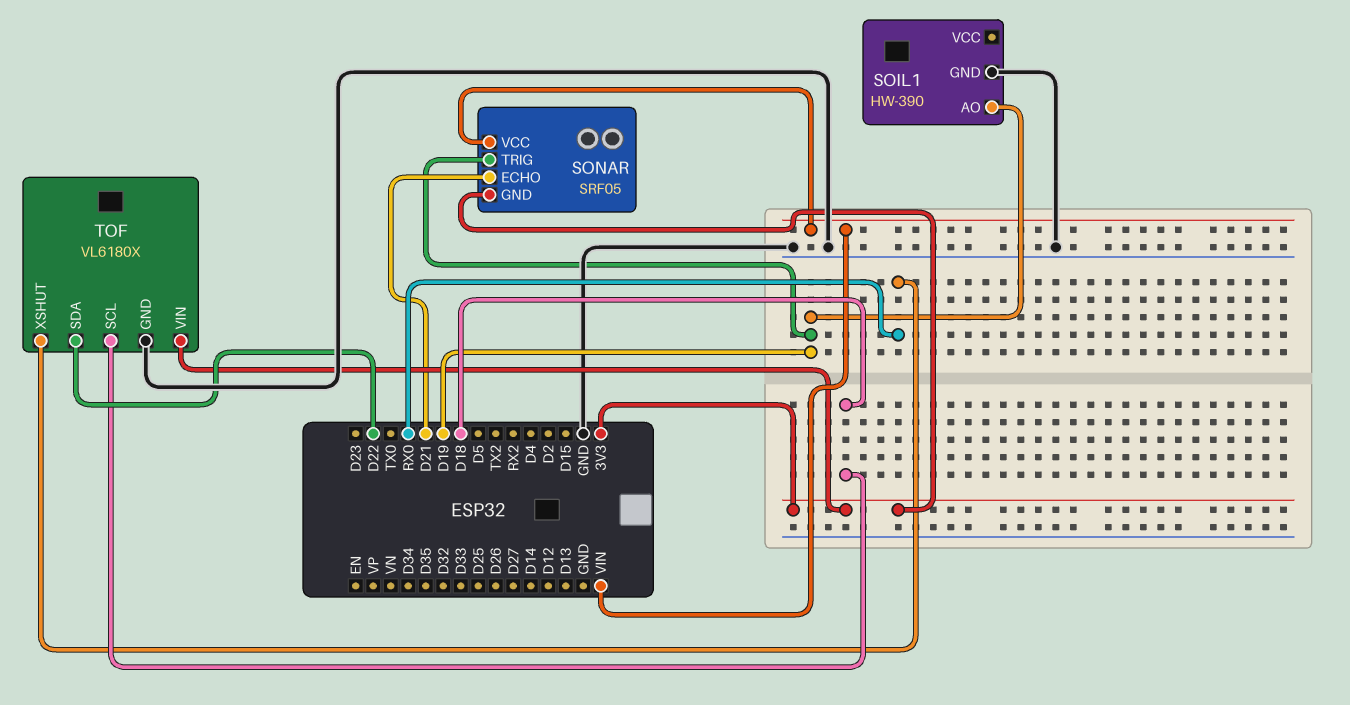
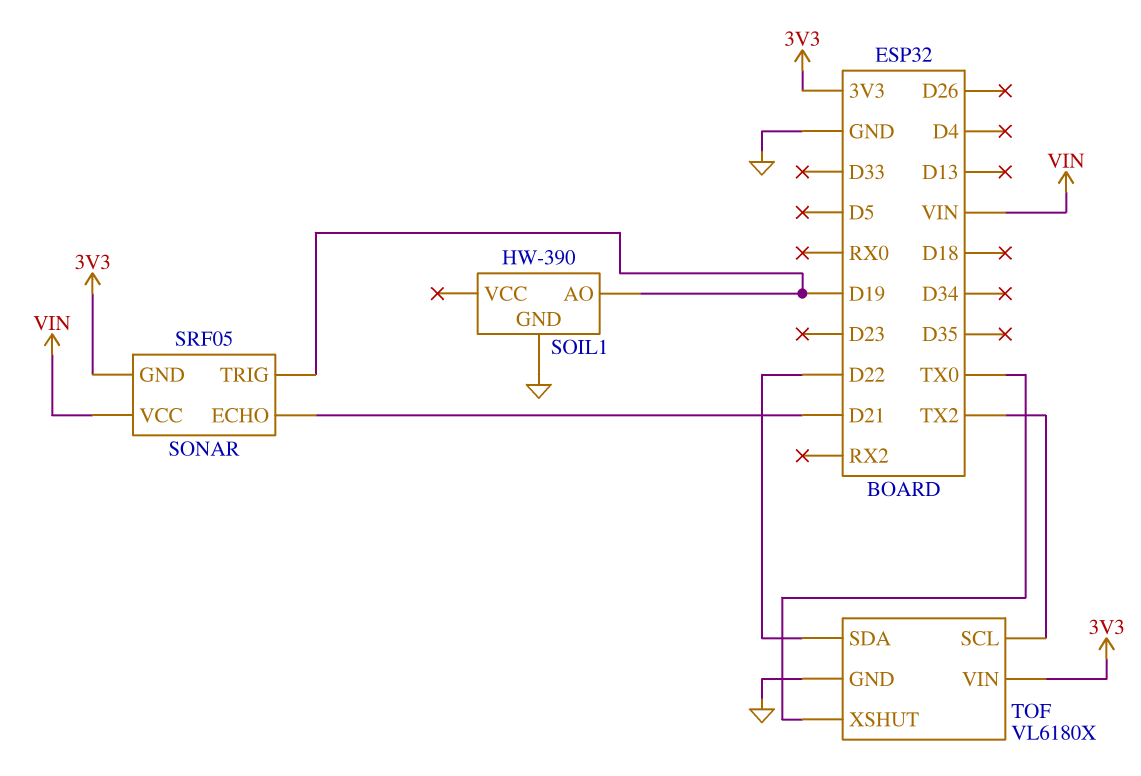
TOF pin SCL: D18 -> TX2
TOF pin XSHUT: RX0 -> TX0

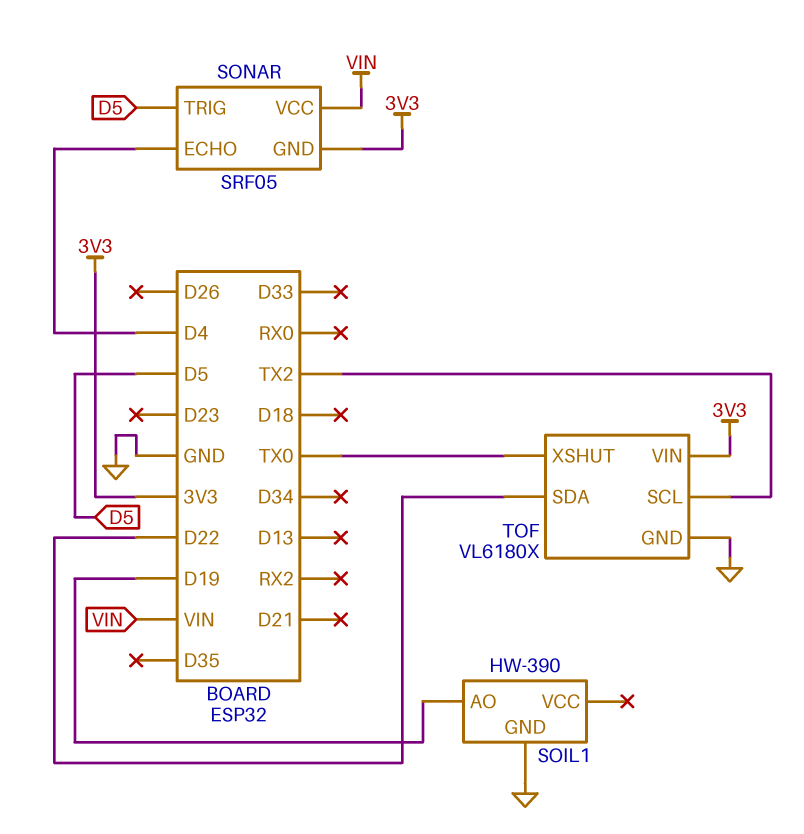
SONAR pin ECHO: D21 -> D4
SONAR pin TRIG: D19 -> D5

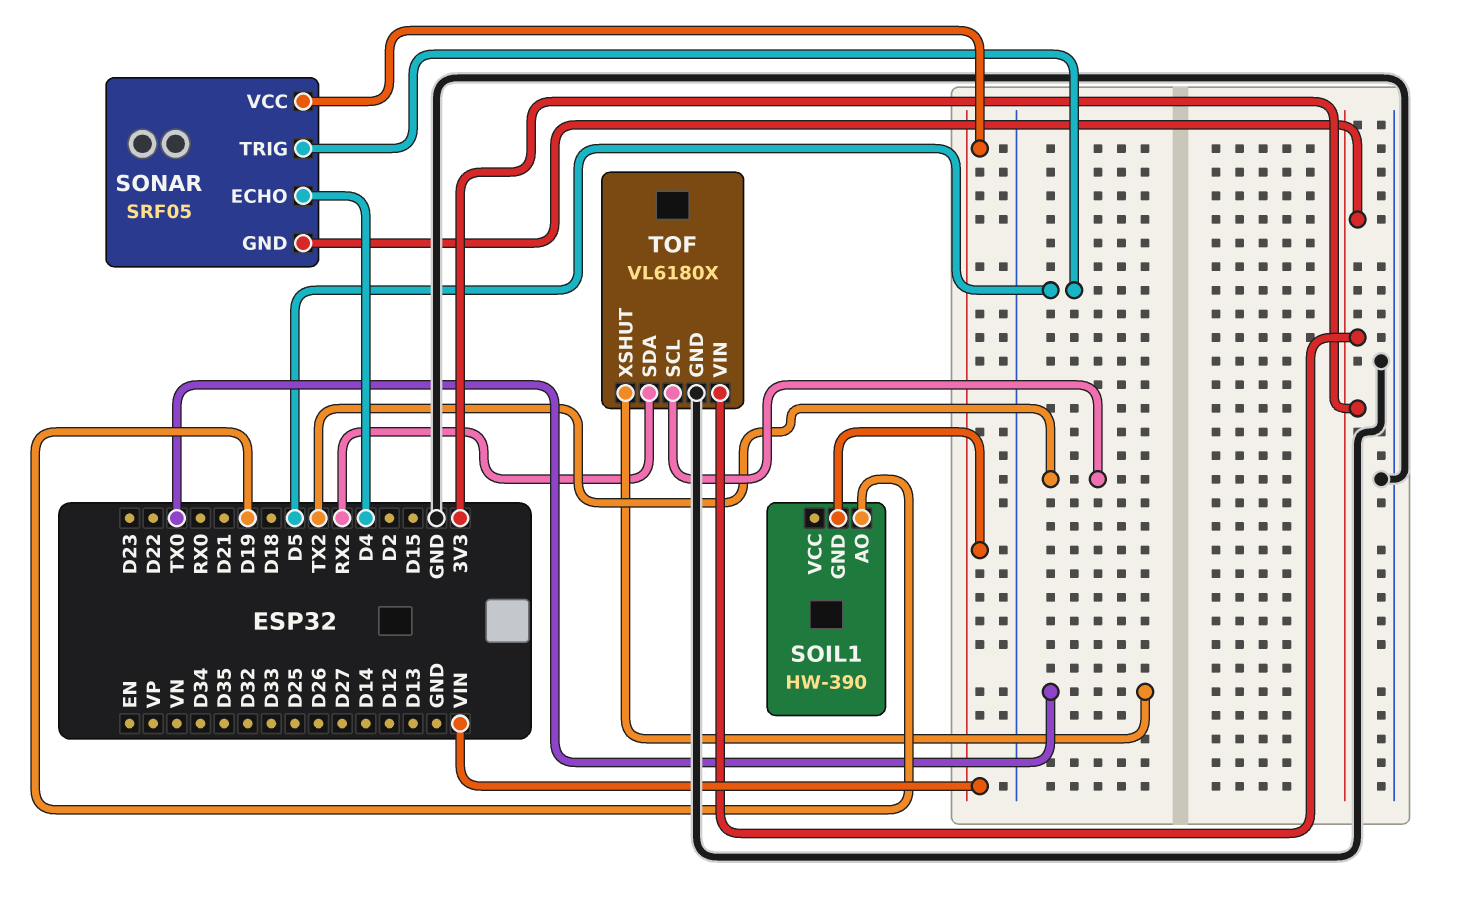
SOIL1 pin GND: GND -> VIN
TOF pin SDA: D22 -> RX2

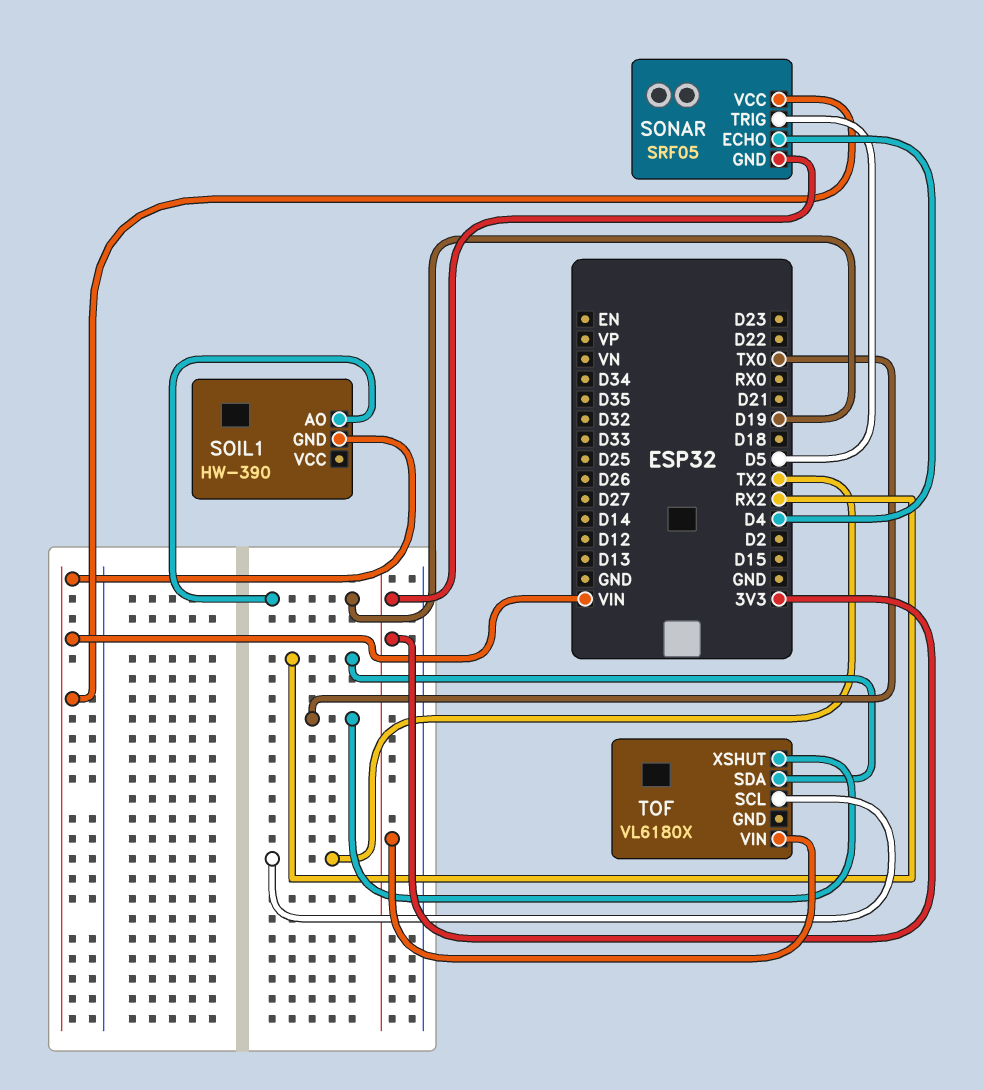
TOF pin GND: GND -> none

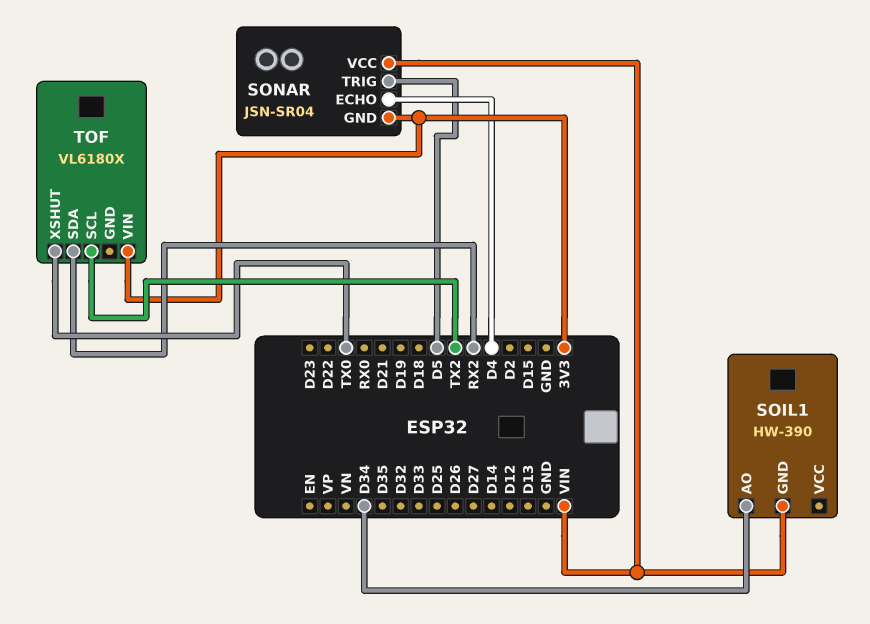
SOIL1 pin AO: D19 -> D34
SONAR: SRF05 -> JSN-SR04

